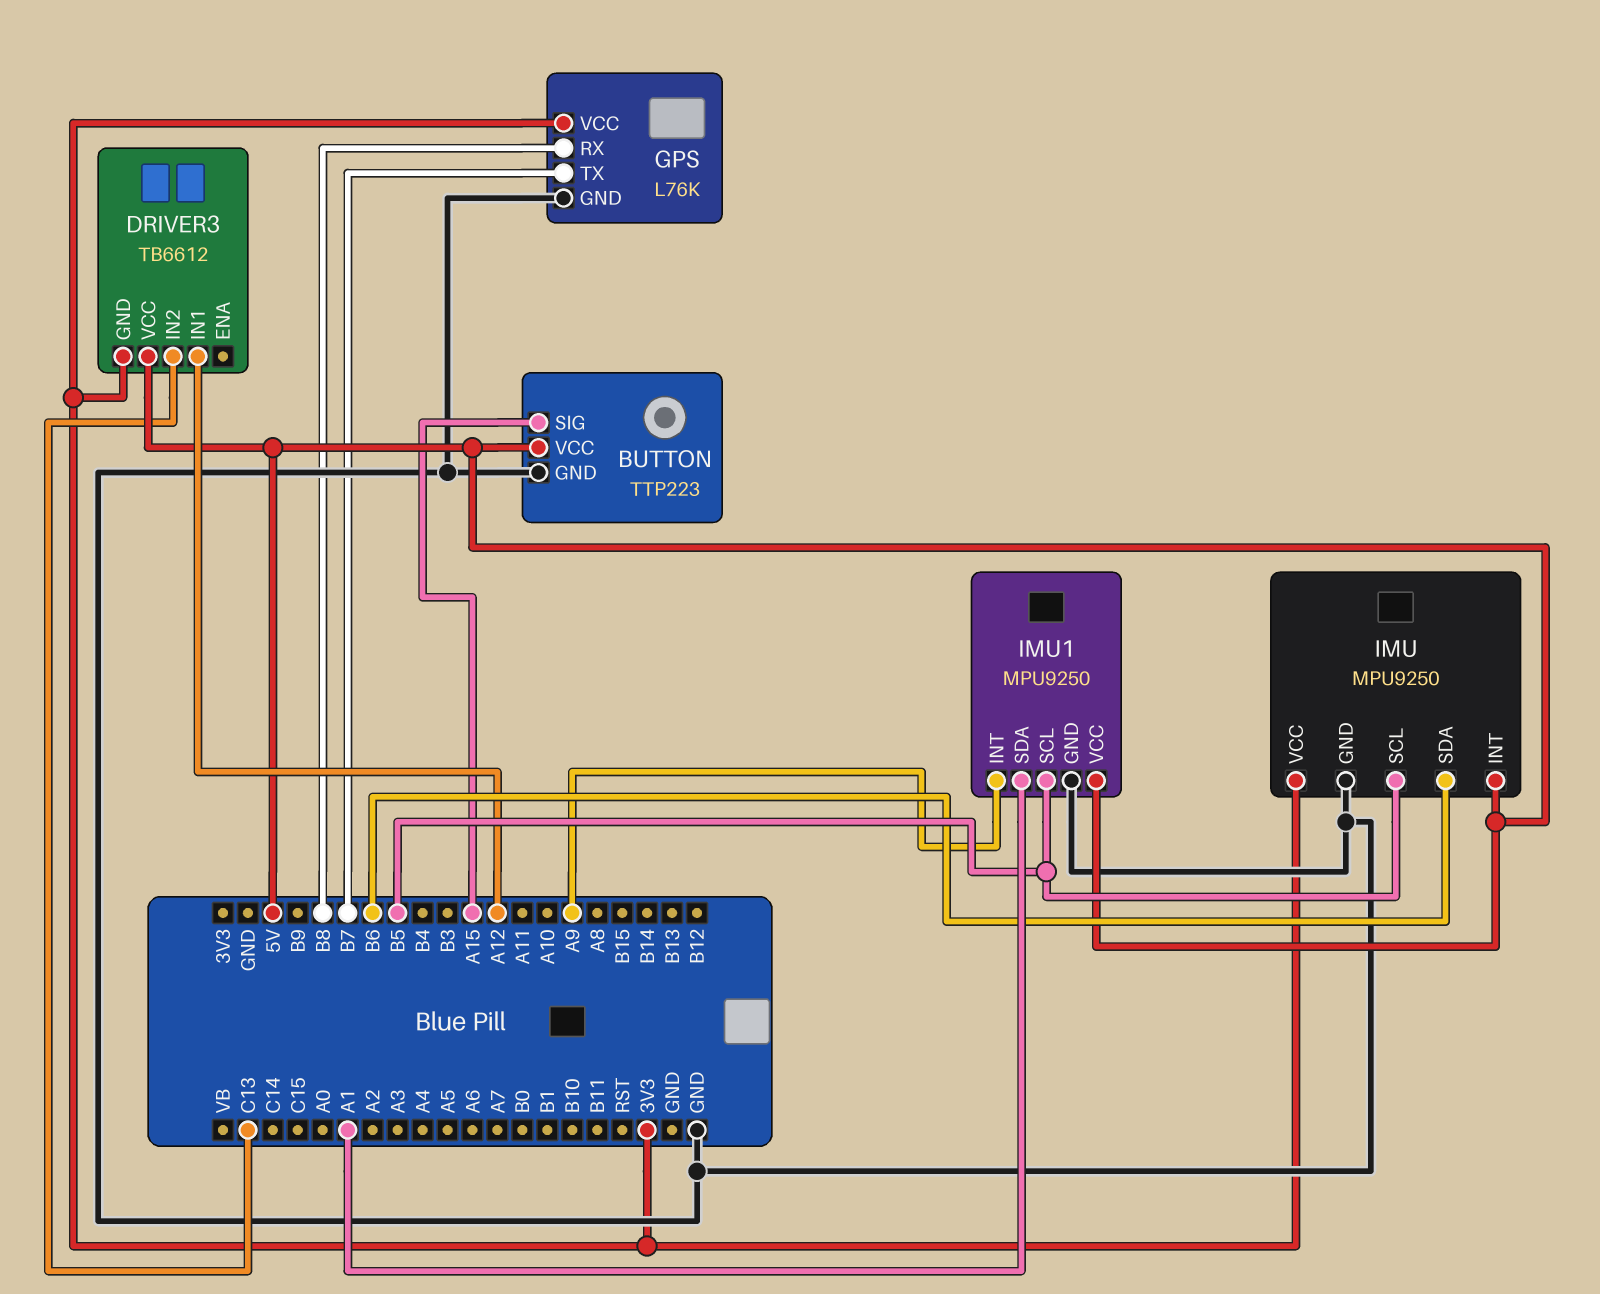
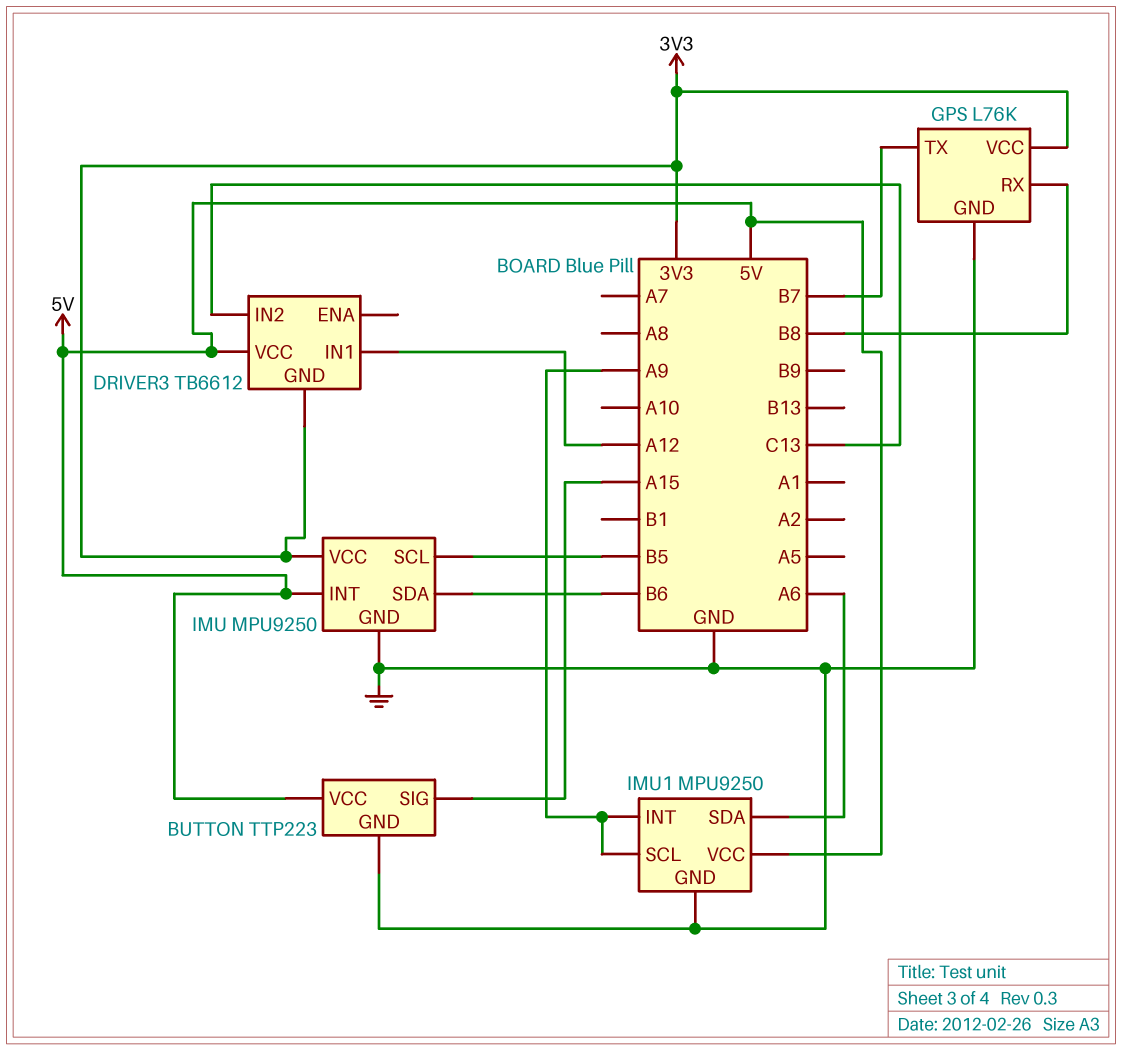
IMU1 pin SCL: B5 -> A9
IMU1 pin SDA: A1 -> A6

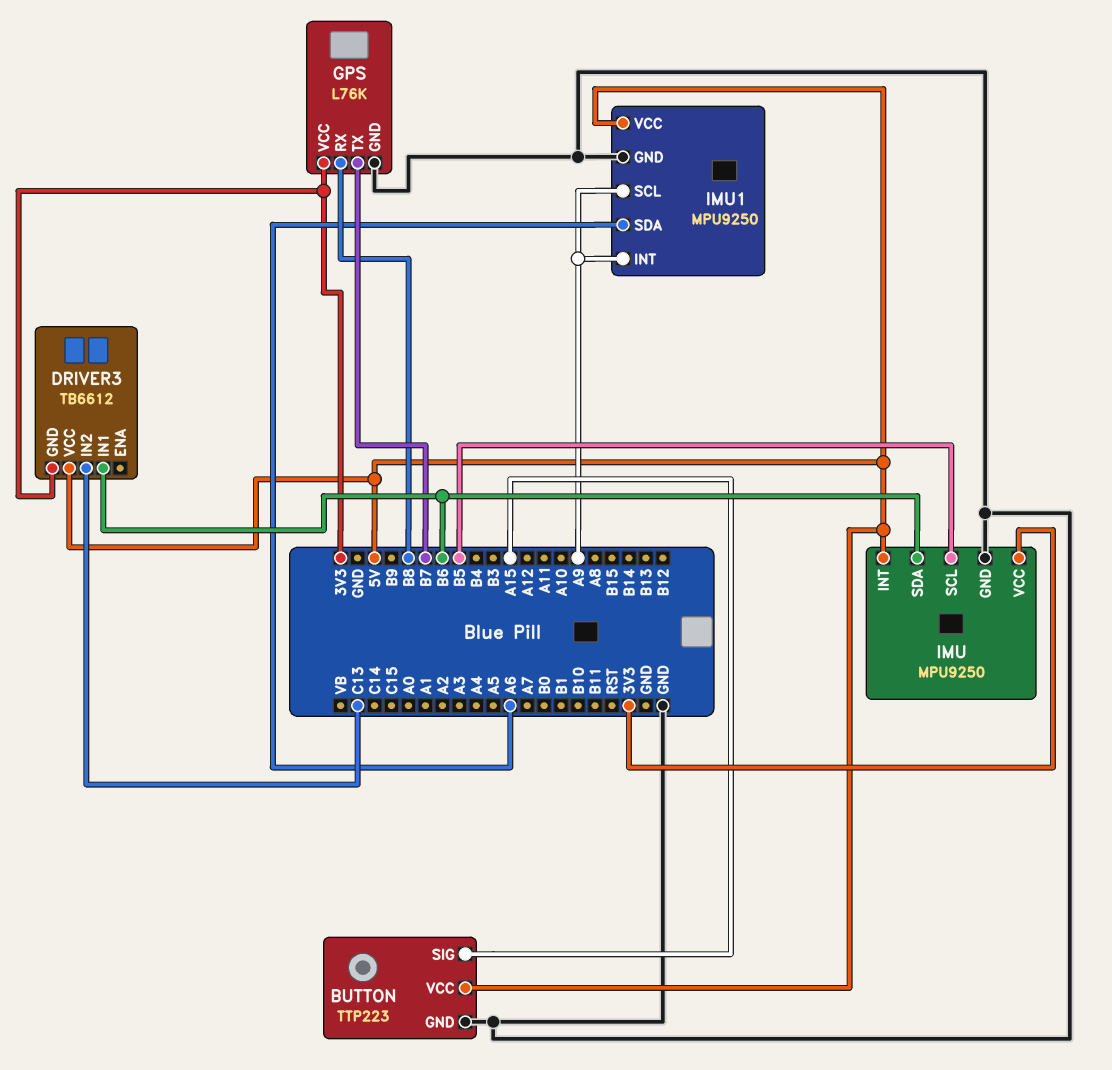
DRIVER3 pin IN1: A12 -> B6

